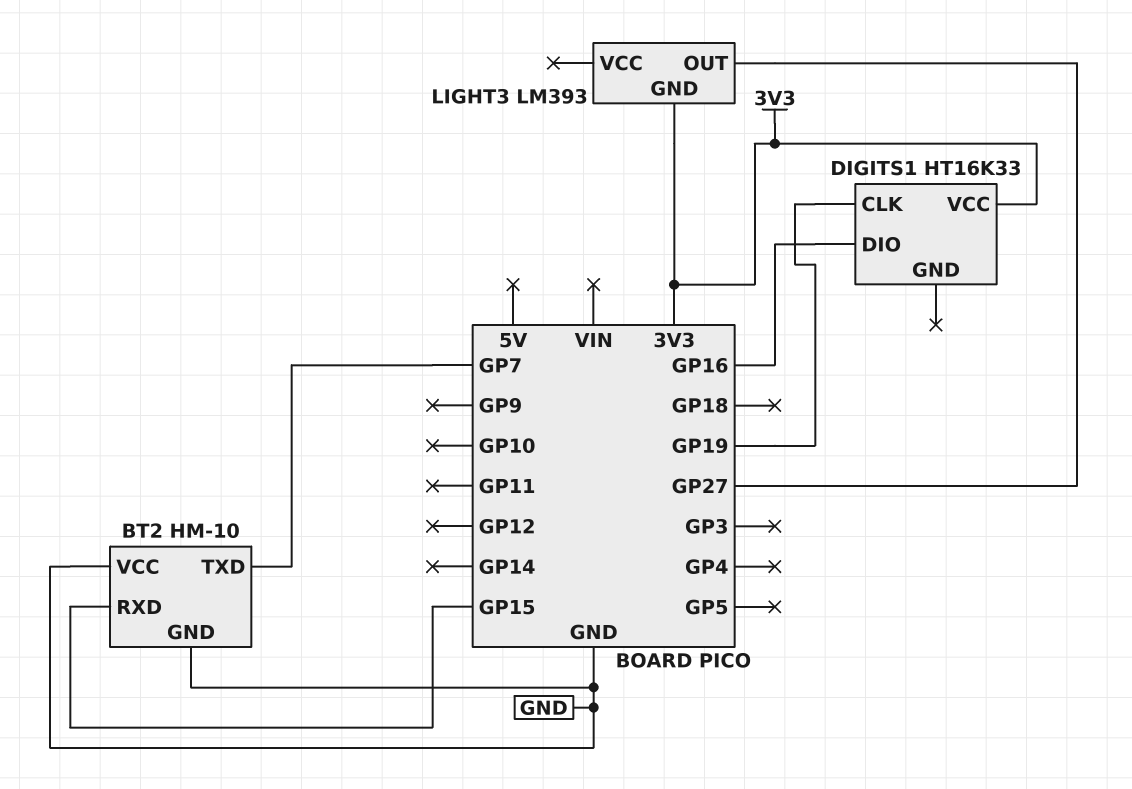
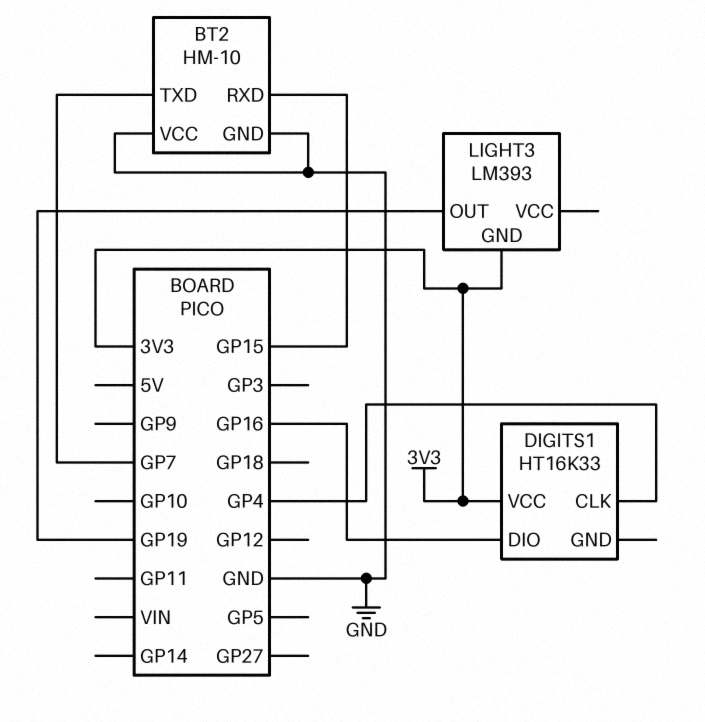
DIGITS1 pin CLK: GP19 -> GP4
LIGHT3 pin OUT: GP27 -> GP19

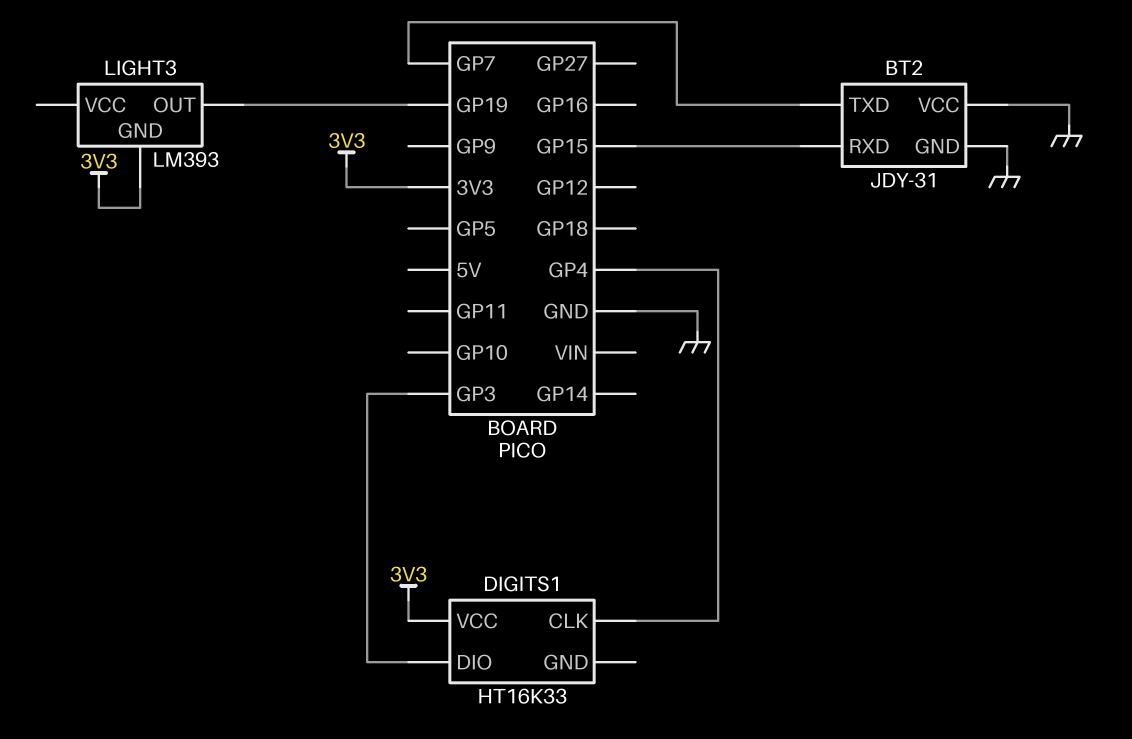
BT2: HM-10 -> JDY-31
DIGITS1 pin DIO: GP16 -> GP3

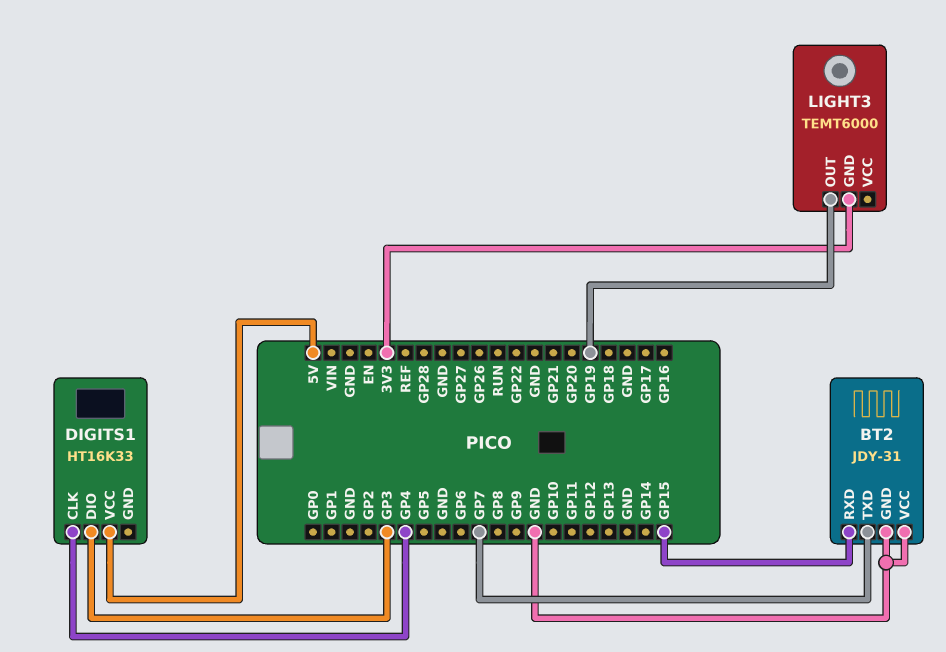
DIGITS1 pin VCC: 3V3 -> 5V
LIGHT3: LM393 -> TEMT6000

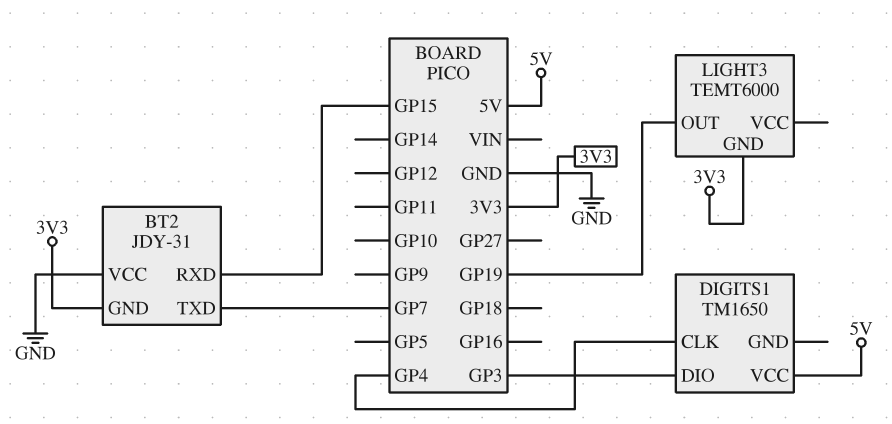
BT2 pin GND: GND -> 3V3
DIGITS1: HT16K33 -> TM1650

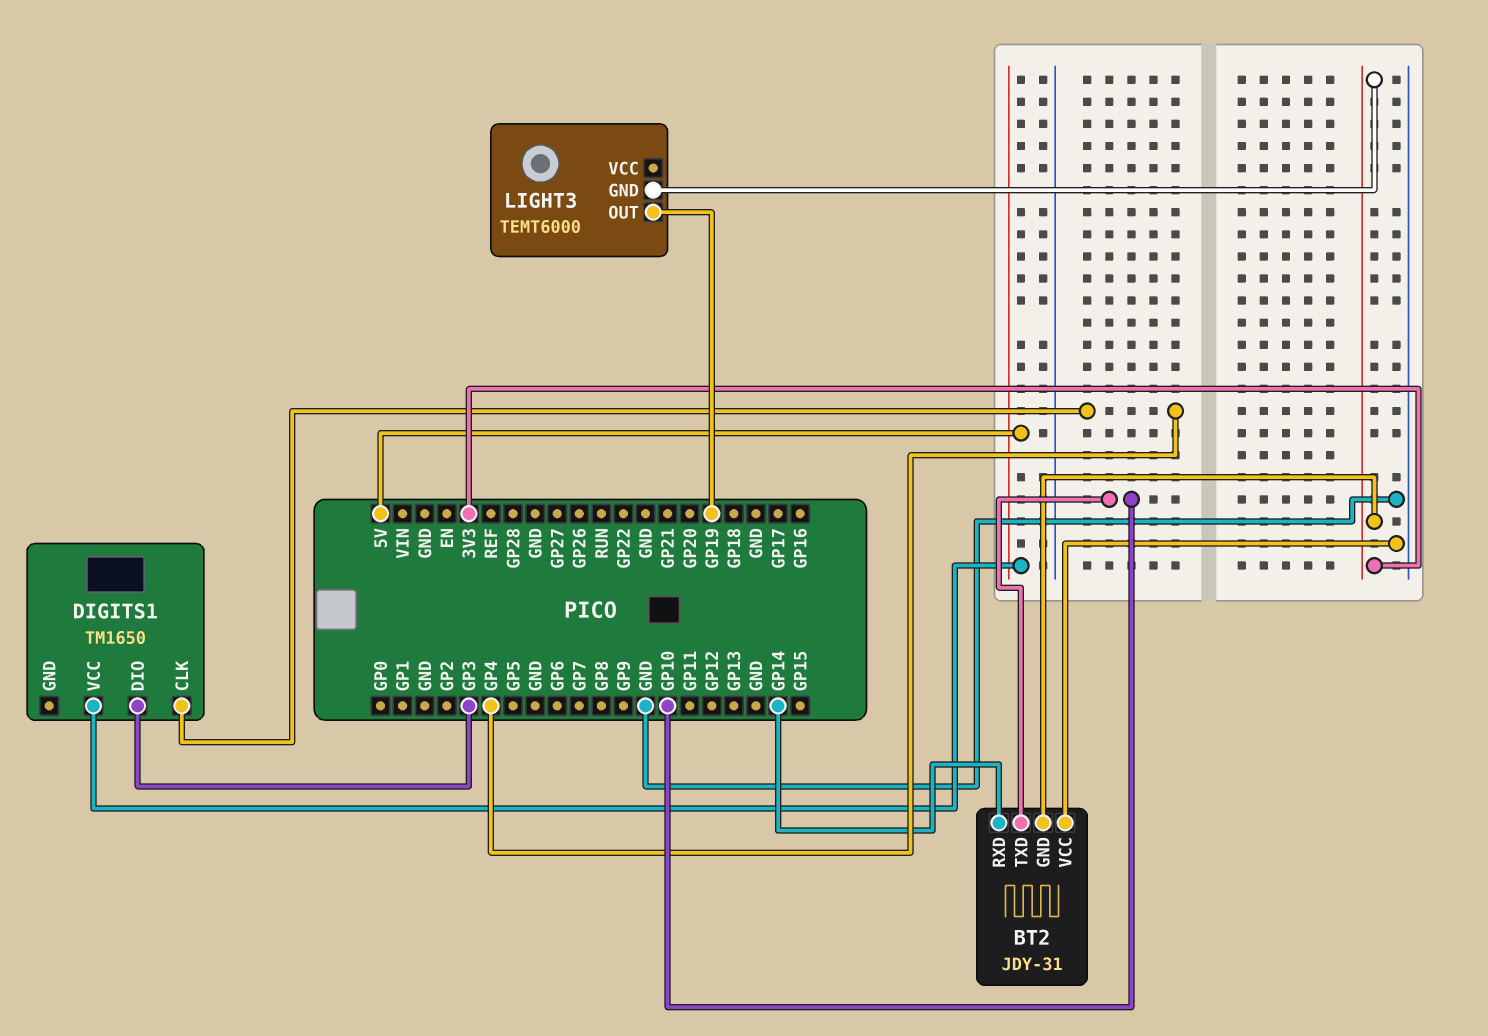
BT2 pin RXD: GP15 -> GP14
BT2 pin TXD: GP7 -> GP10

